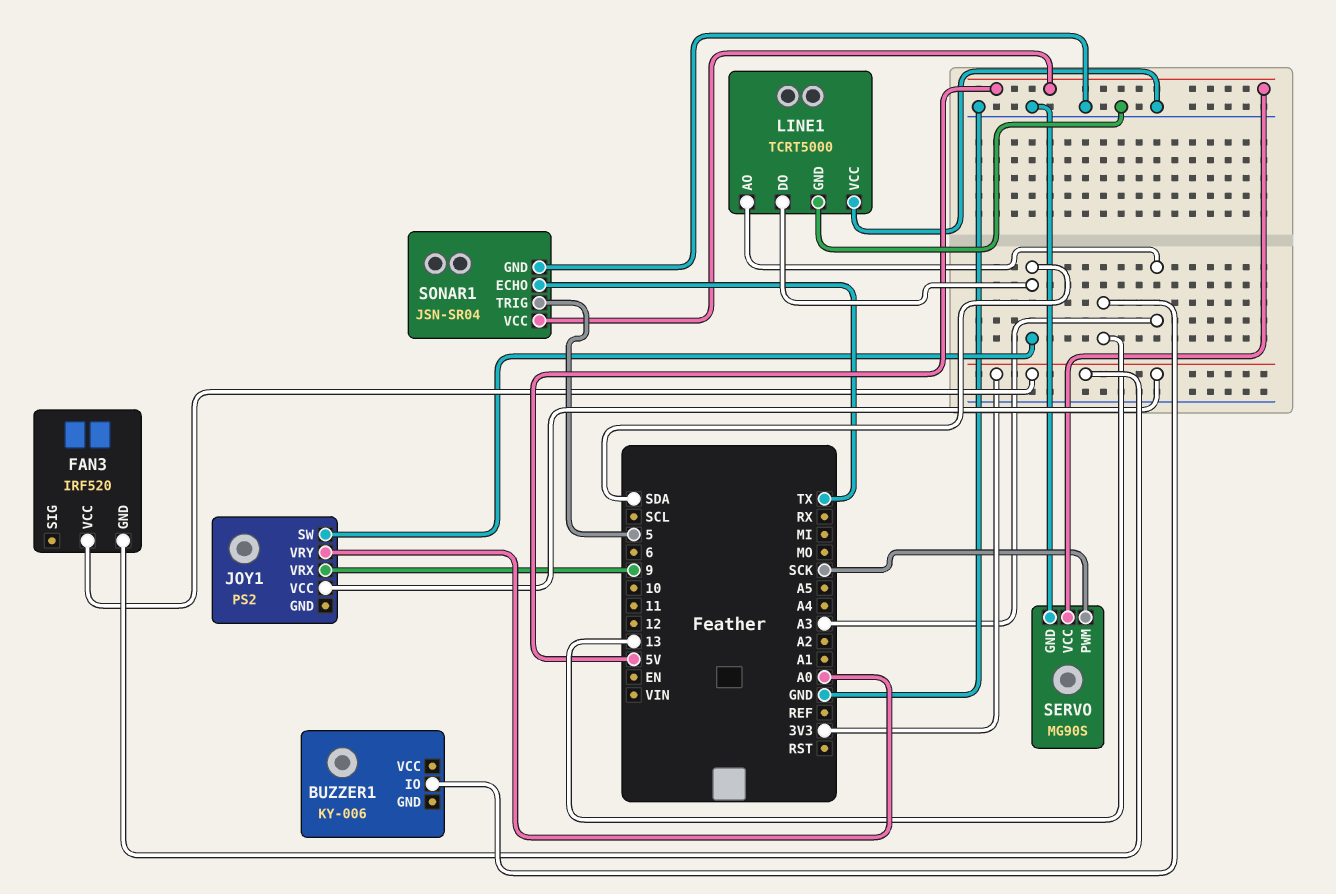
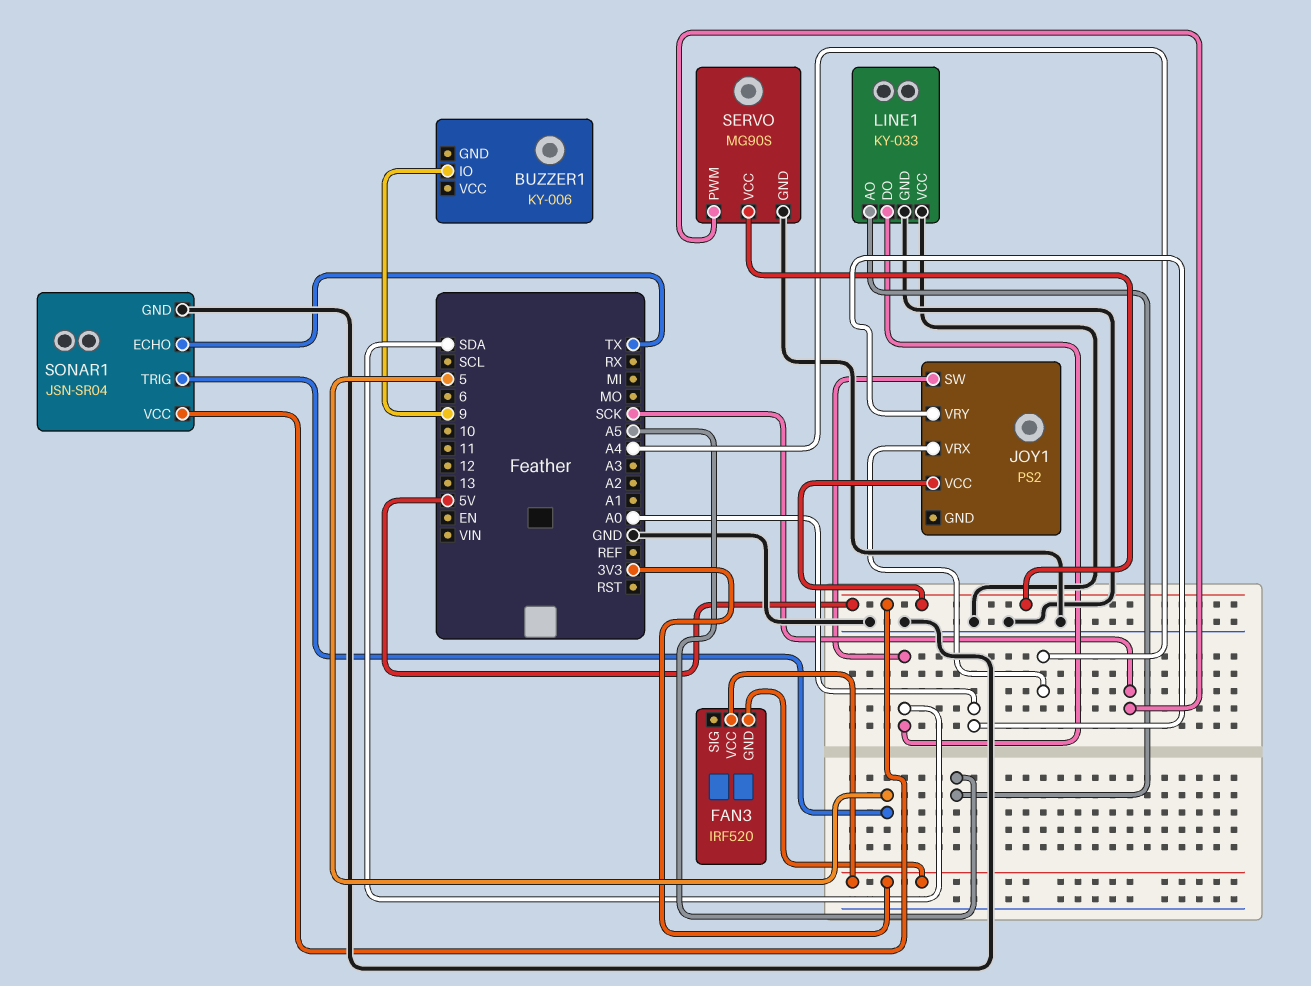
BUZZER1 pin IO: 13 -> 9
JOY1 pin VCC: 3V3 -> 5V
JOY1 pin VRX: 9 -> A4
LINE1: TCRT5000 -> KY-033
LINE1 pin AO: A3 -> A5

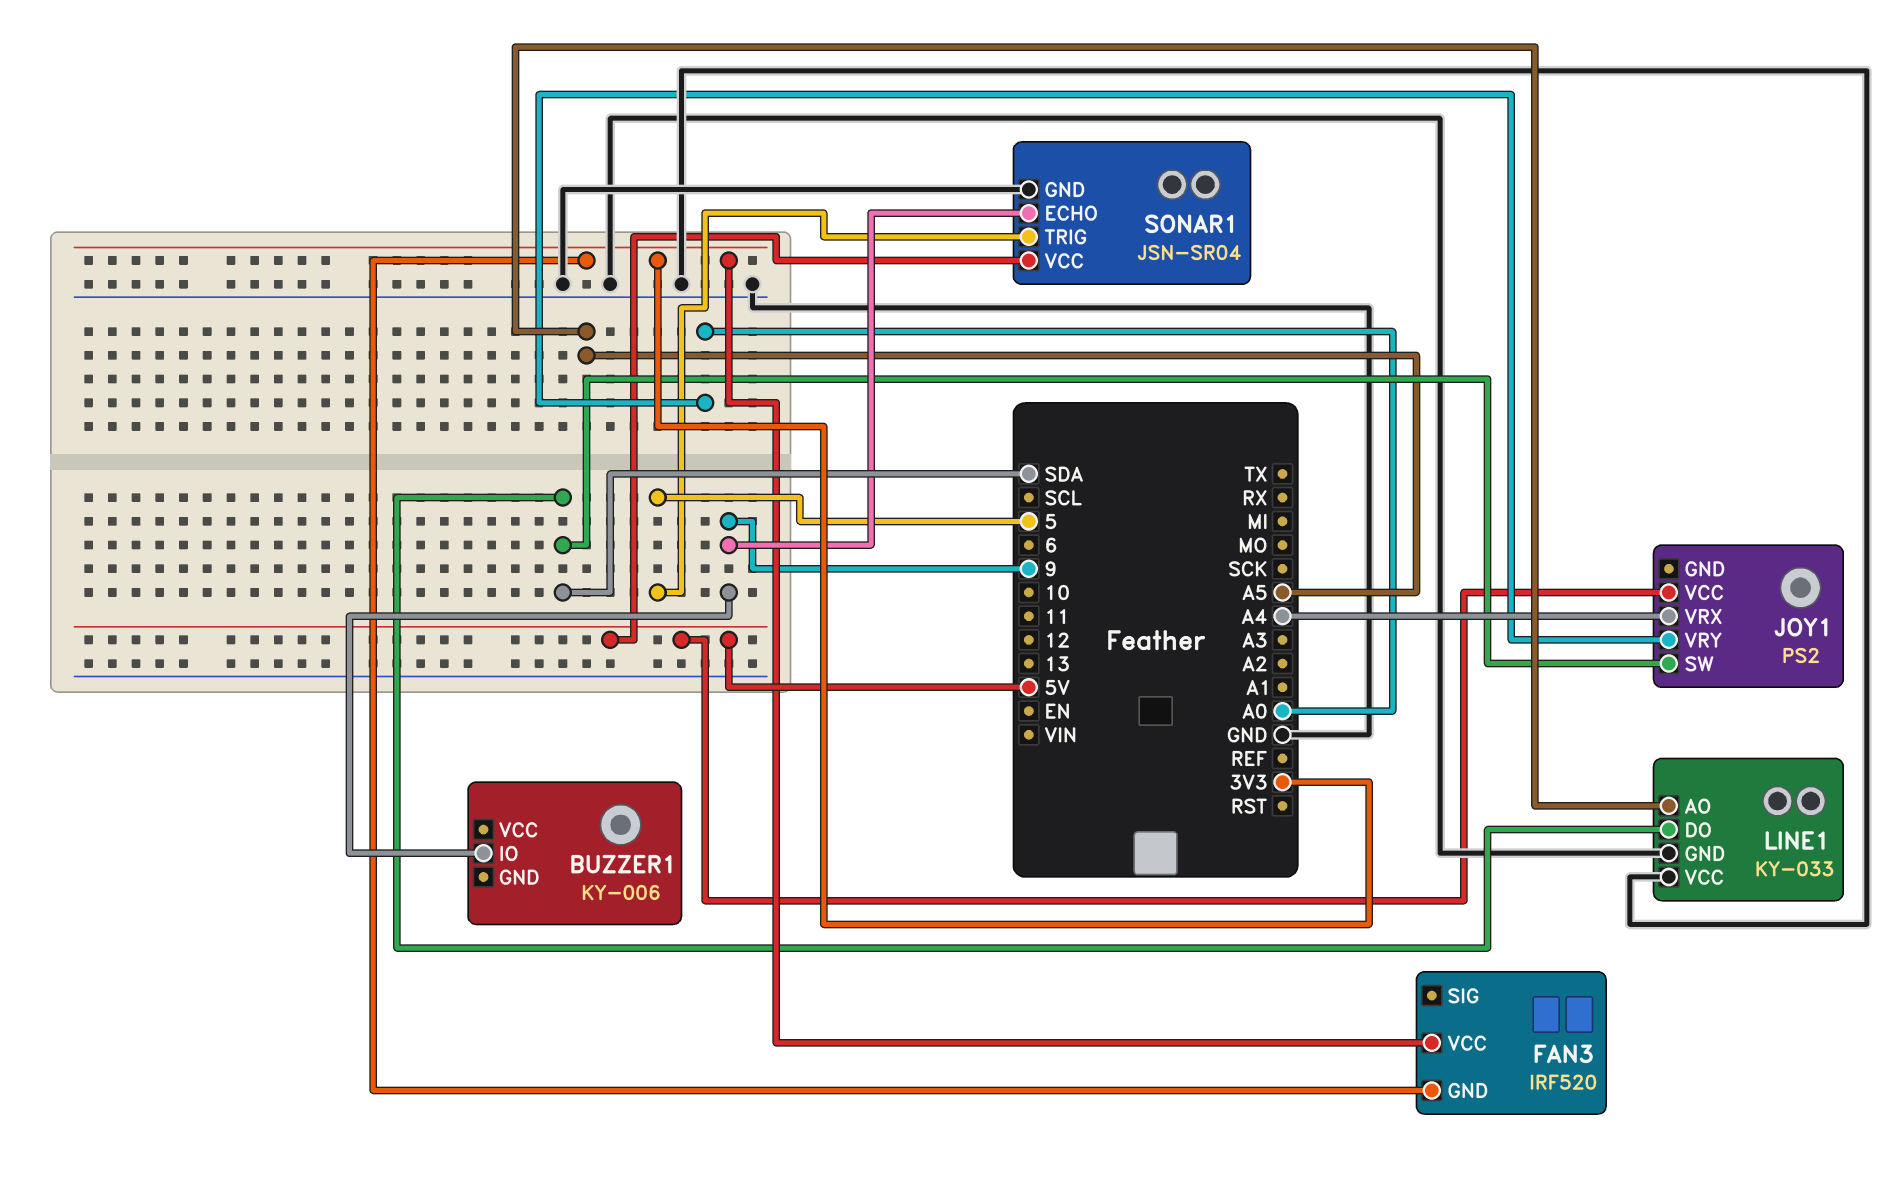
SERVO: MG90S -> none
SERVO pin GND: GND -> none
SERVO pin PWM: SCK -> none
SERVO pin VCC: 5V -> none
SONAR1 pin ECHO: TX -> 9

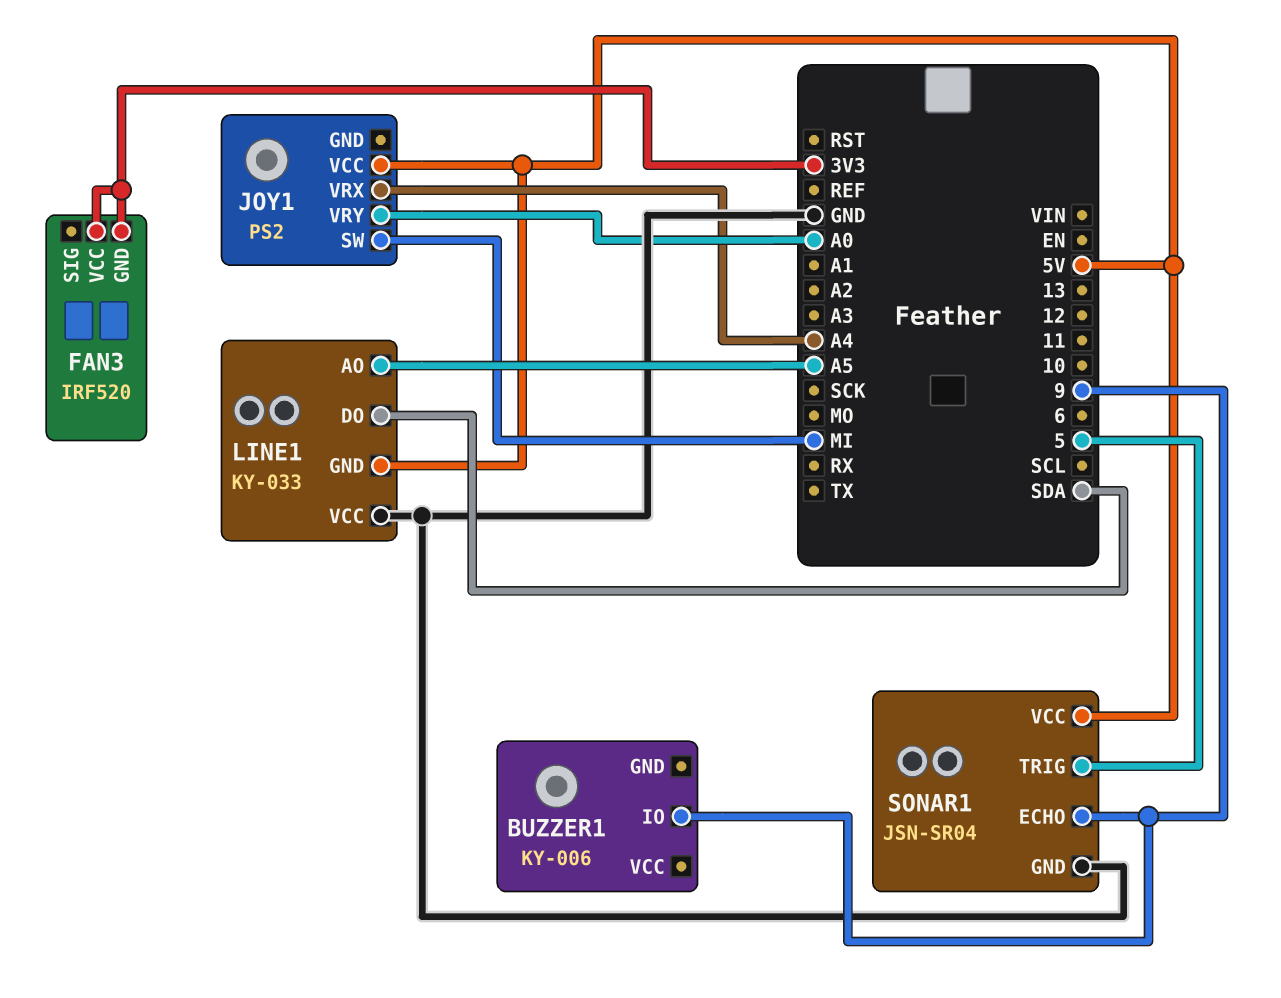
JOY1 pin SW: SDA -> MI
LINE1 pin GND: GND -> 5V

